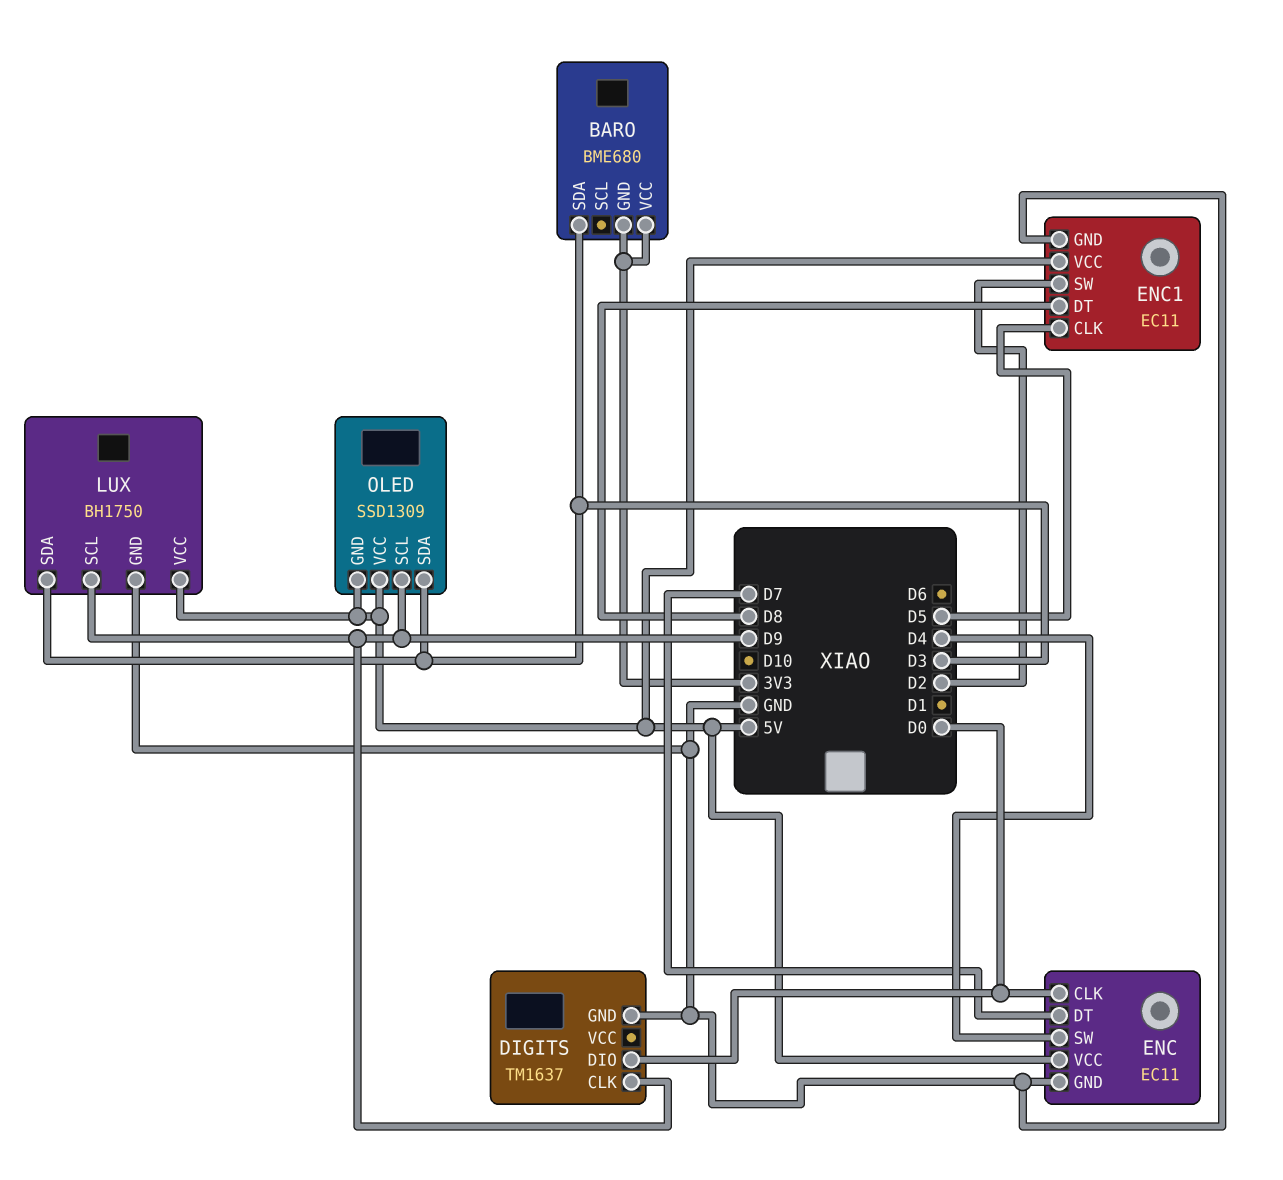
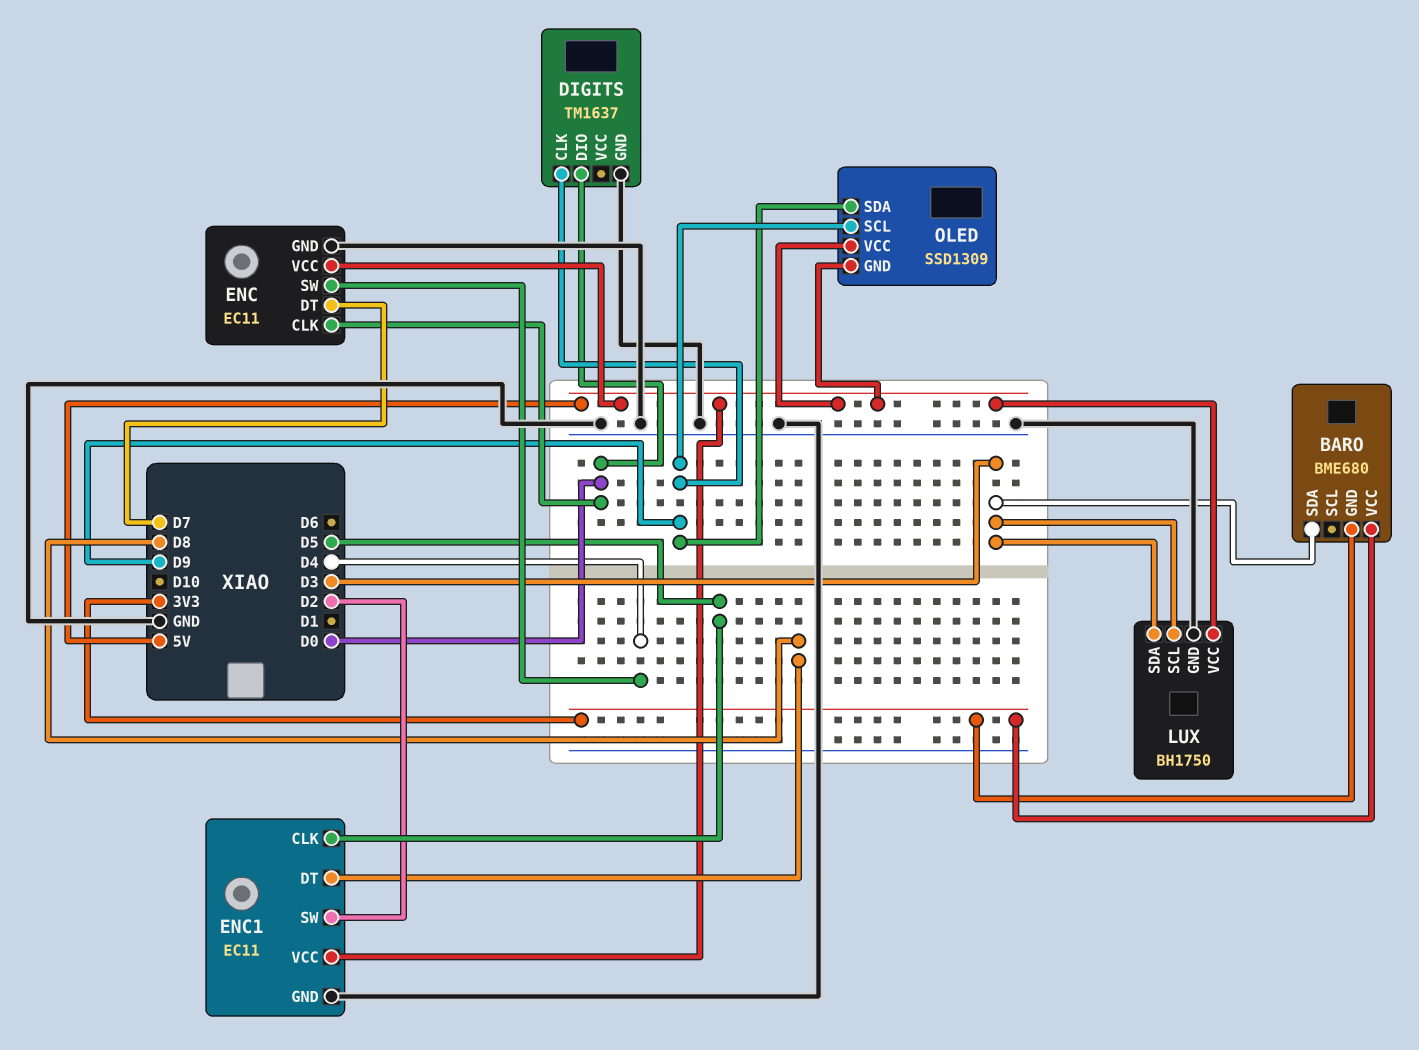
LUX pin SCL: D9 -> D3
OLED pin SDA: D3 -> D9

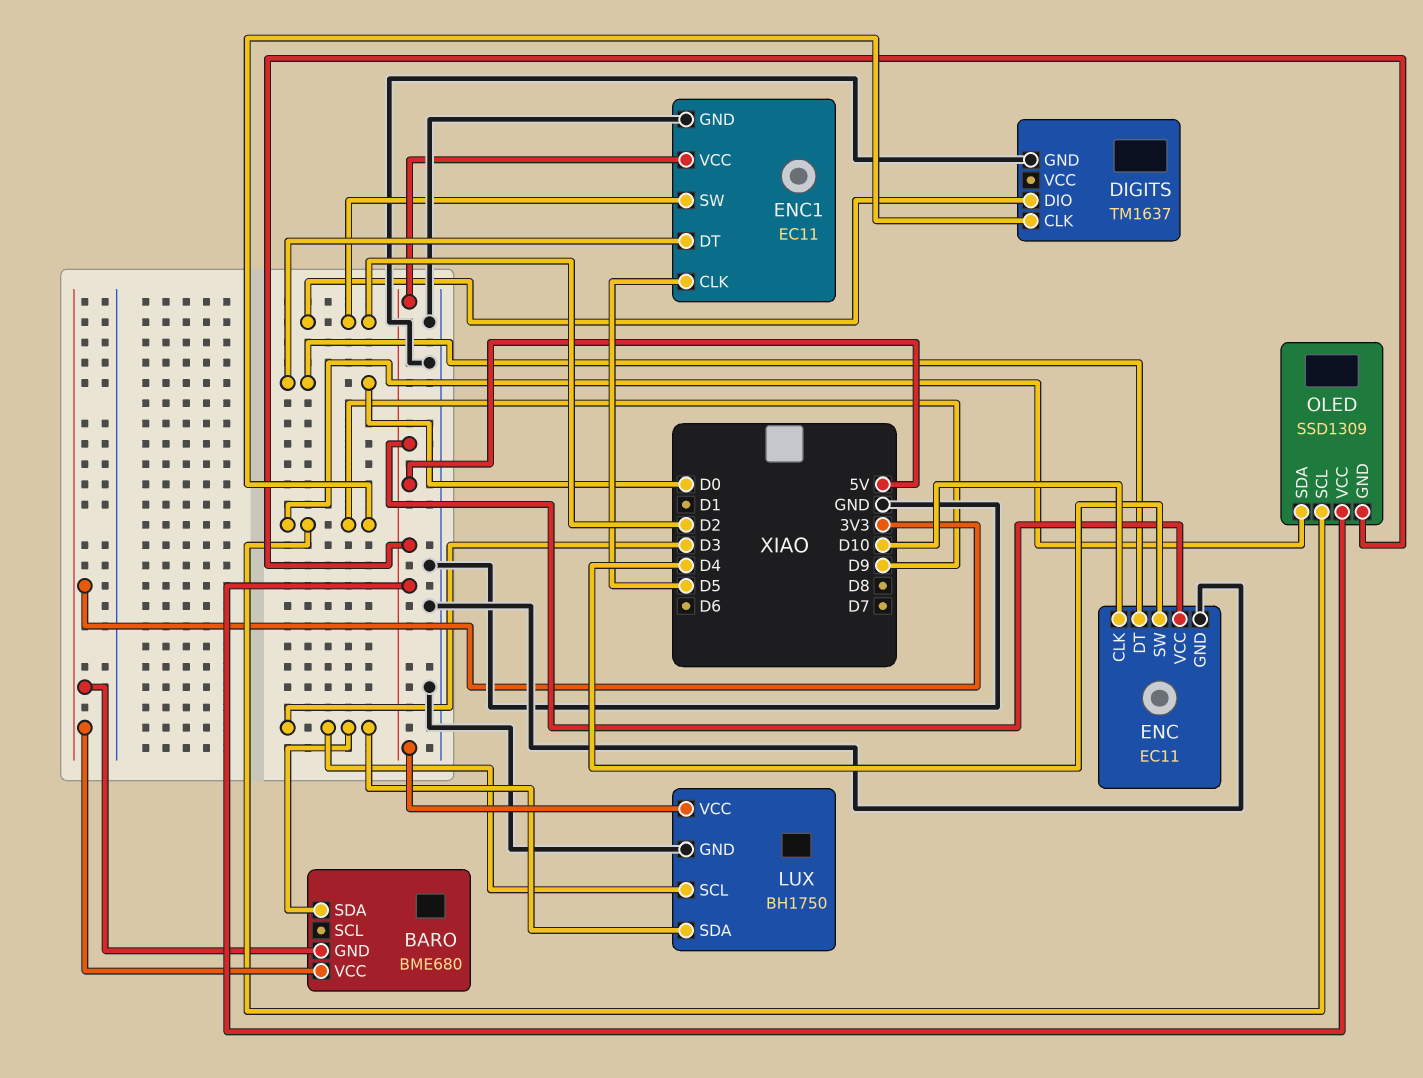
DIGITS pin DIO: D0 -> D2
ENC pin CLK: D0 -> D10
ENC pin DT: D7 -> D0
ENC1 pin DT: D8 -> D0

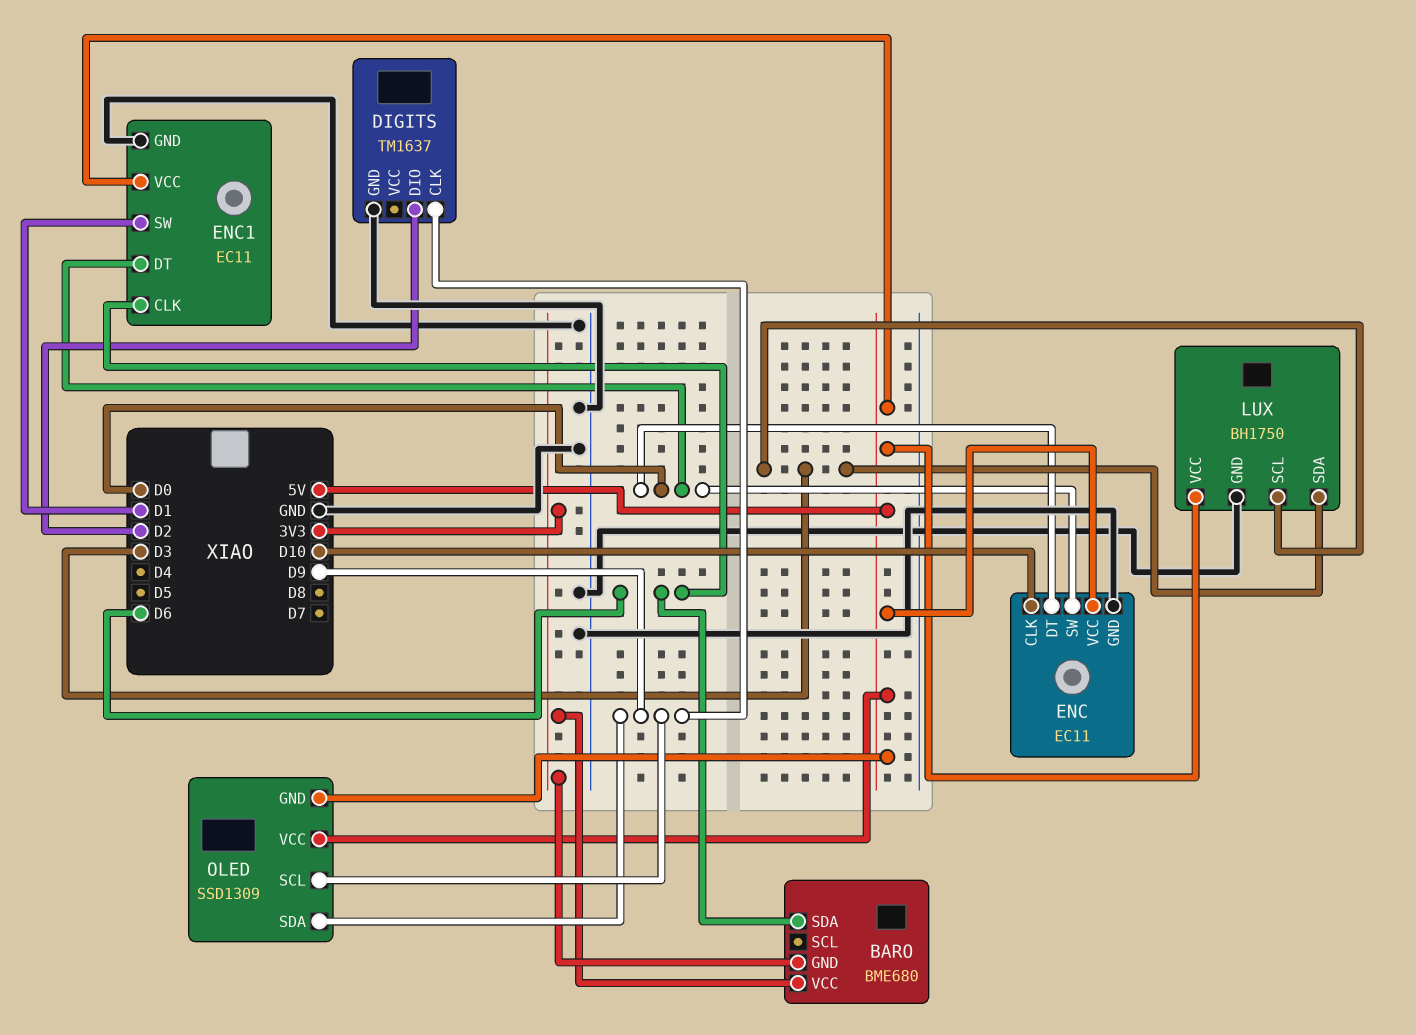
BARO pin SDA: D3 -> D6
ENC pin SW: D4 -> D0
ENC1 pin CLK: D5 -> D6
ENC1 pin SW: D2 -> D1

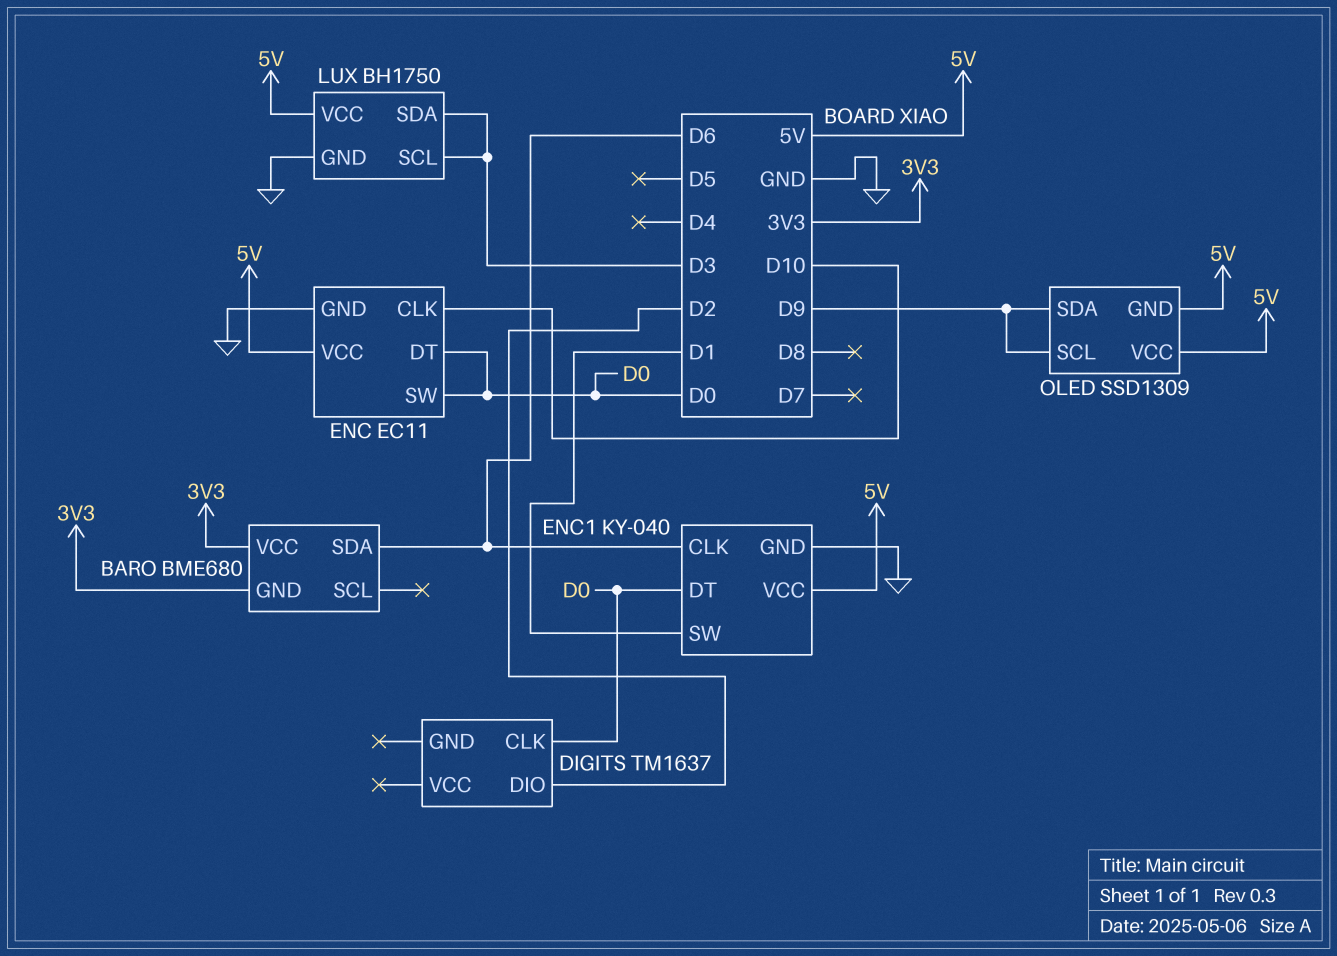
DIGITS pin CLK: D9 -> D0
DIGITS pin GND: GND -> none
ENC1: EC11 -> KY-040

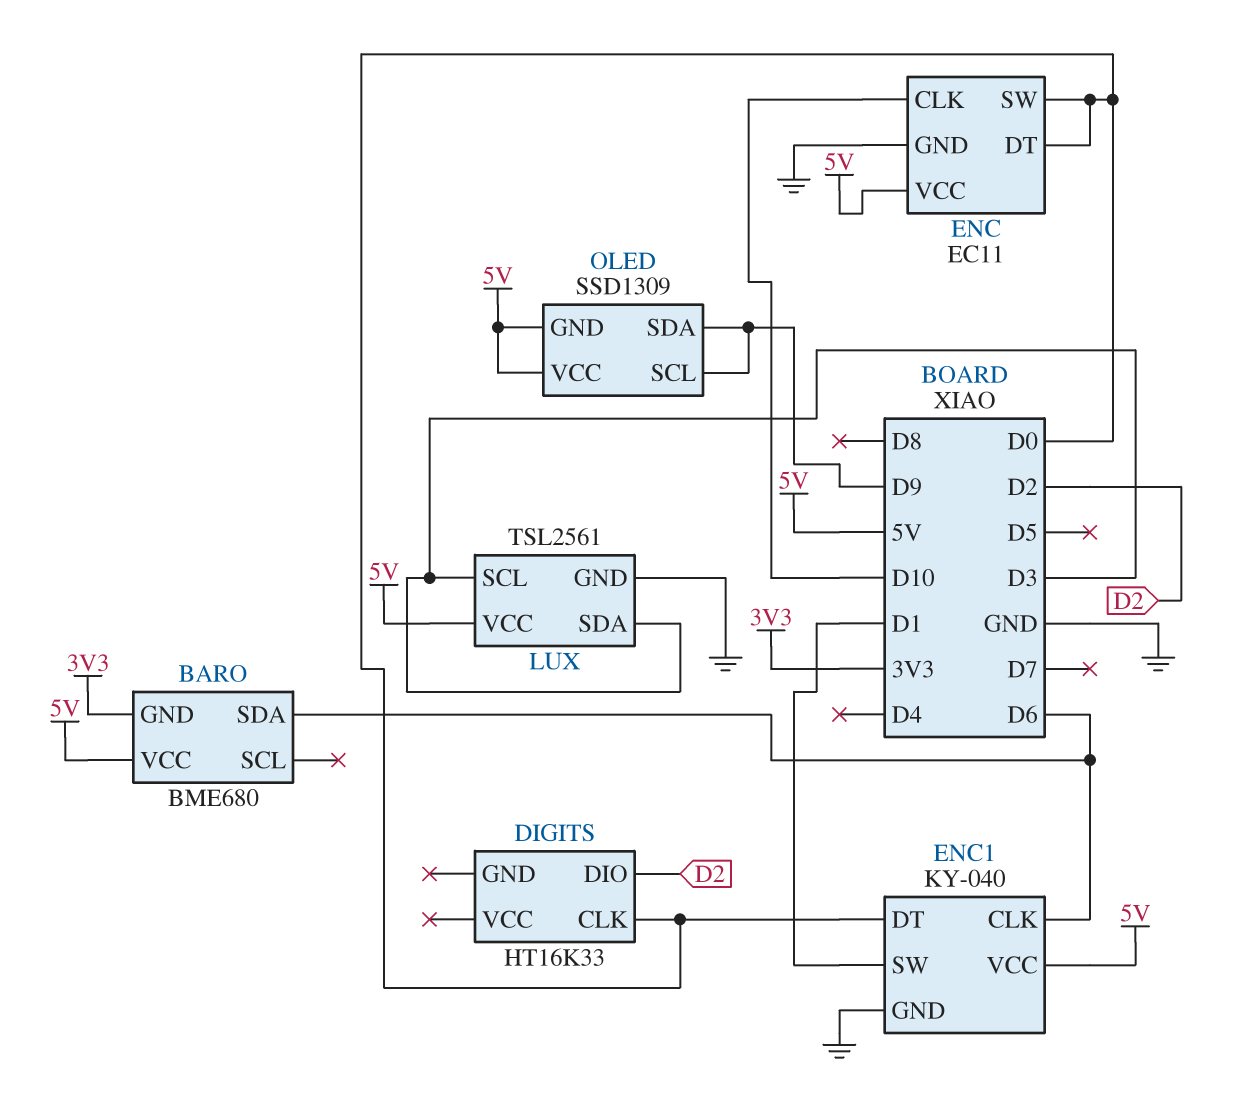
BARO pin VCC: 3V3 -> 5V
DIGITS: TM1637 -> HT16K33
LUX: BH1750 -> TSL2561

